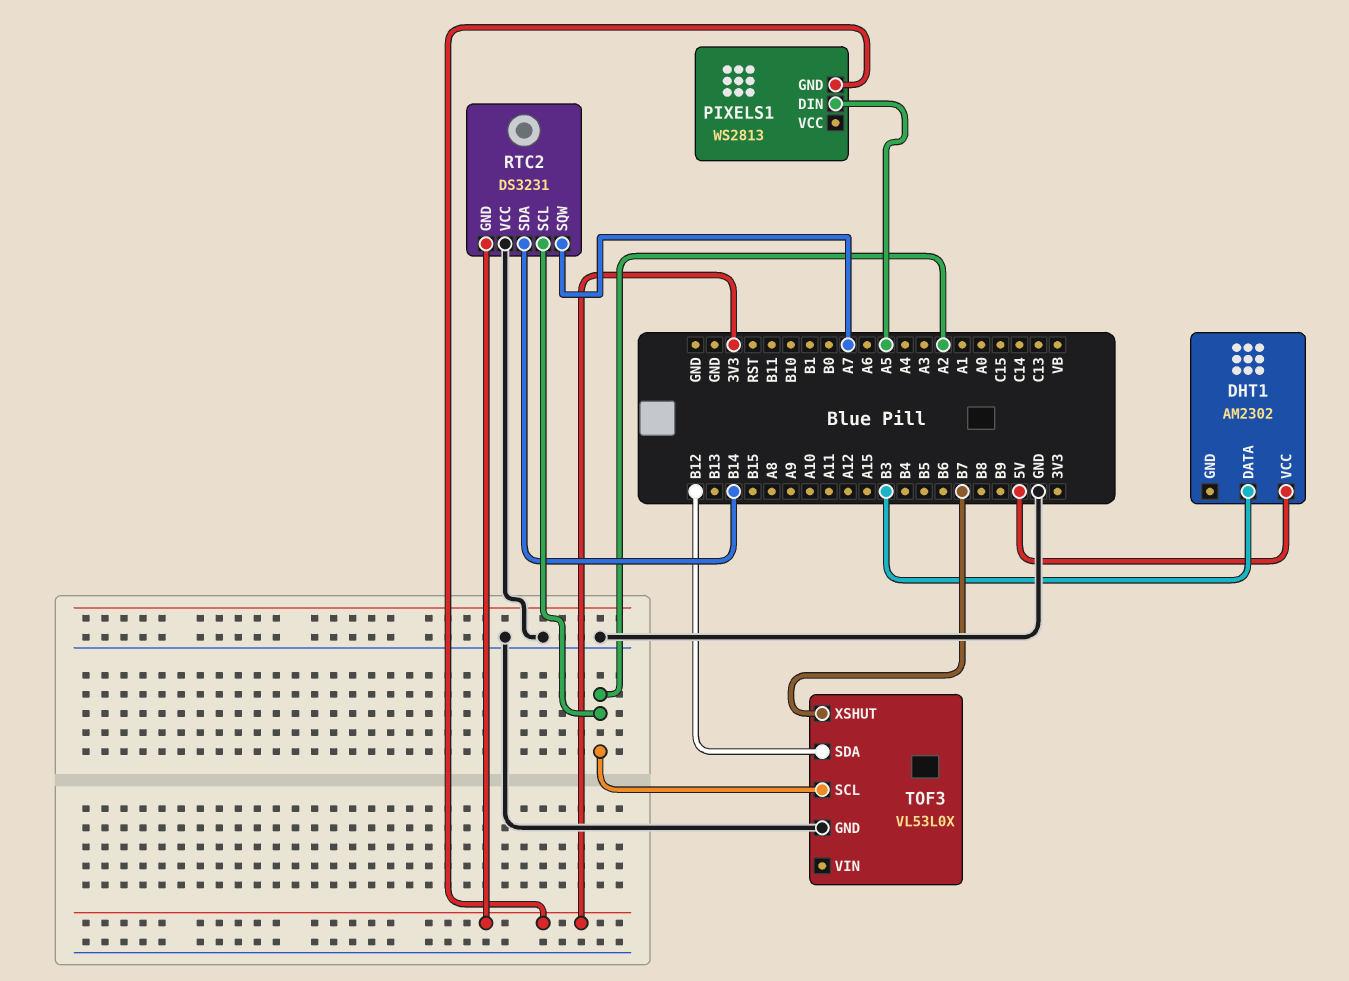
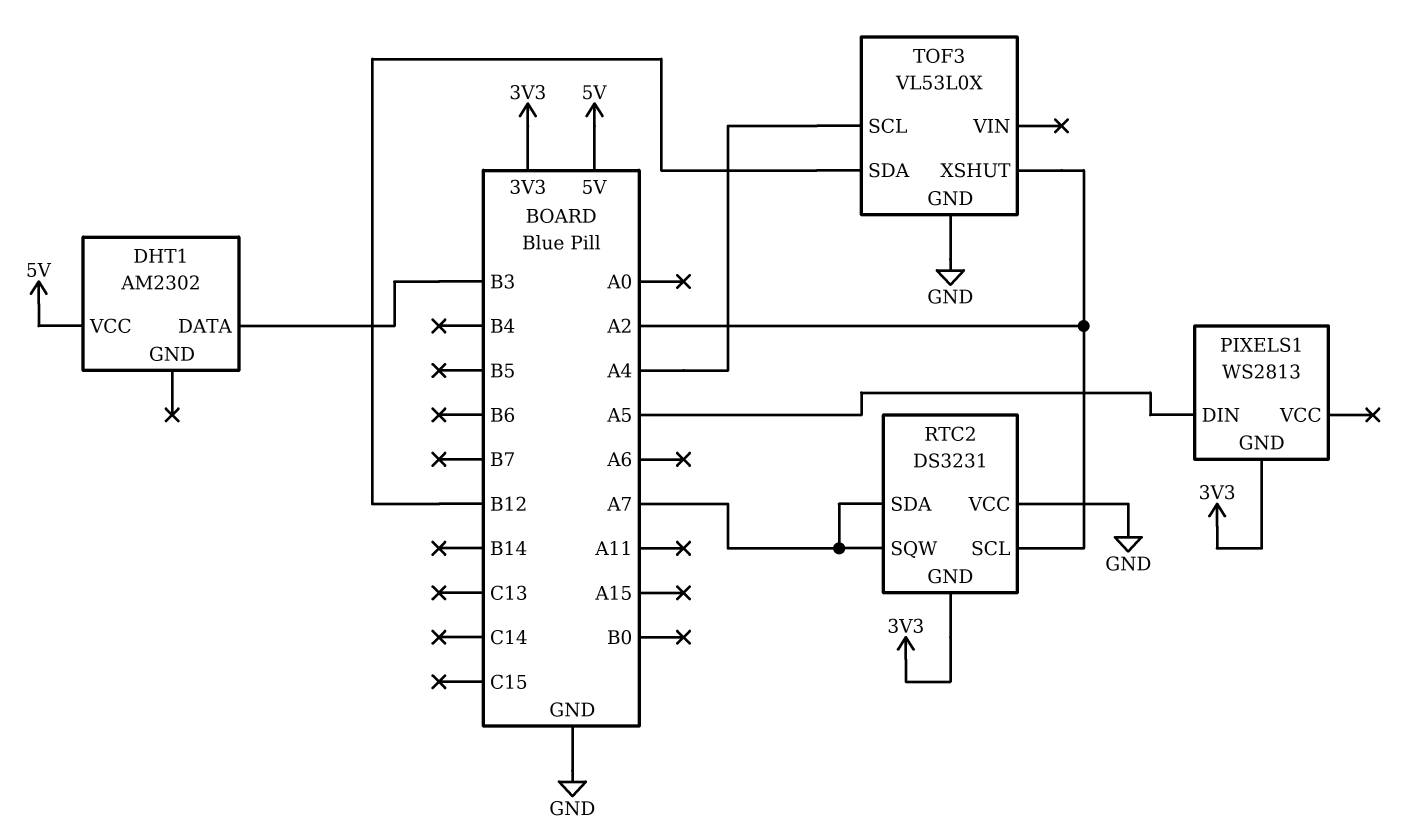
RTC2 pin SDA: B14 -> A7
TOF3 pin SCL: A2 -> A4
TOF3 pin XSHUT: B7 -> A2

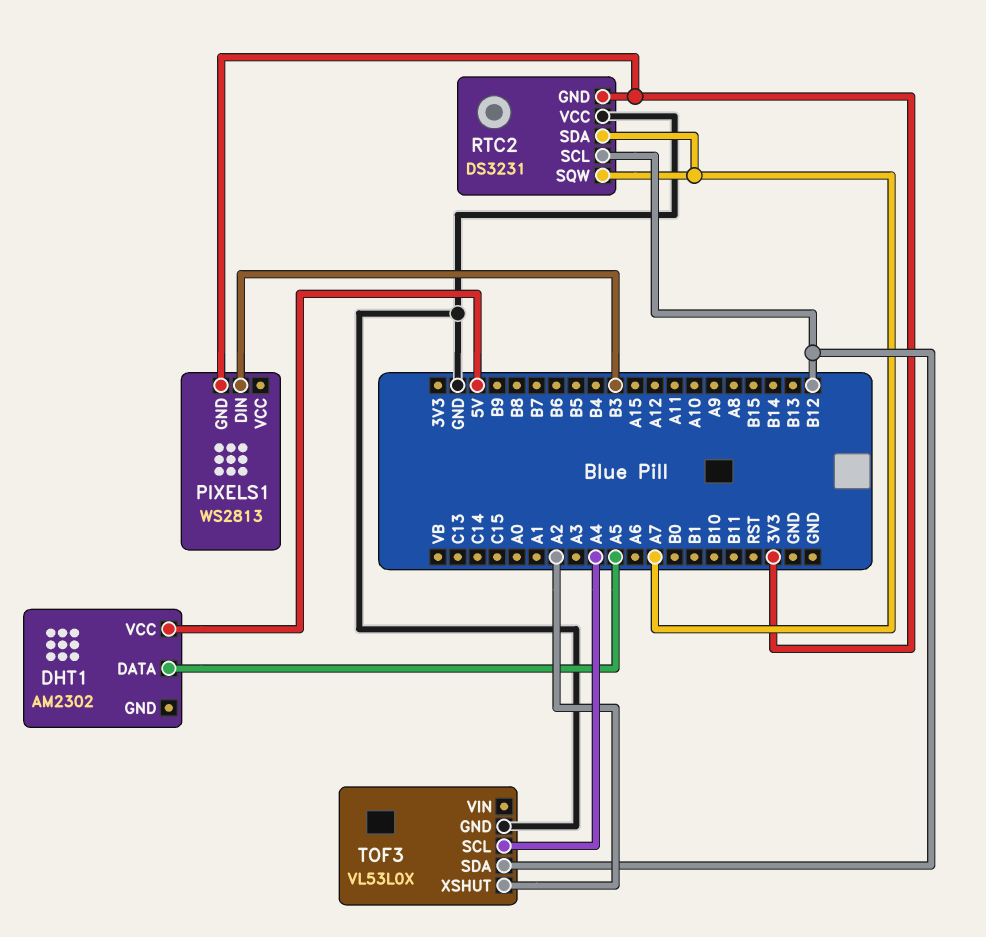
DHT1 pin DATA: B3 -> A5
PIXELS1 pin DIN: A5 -> B3
RTC2 pin SCL: A2 -> B12

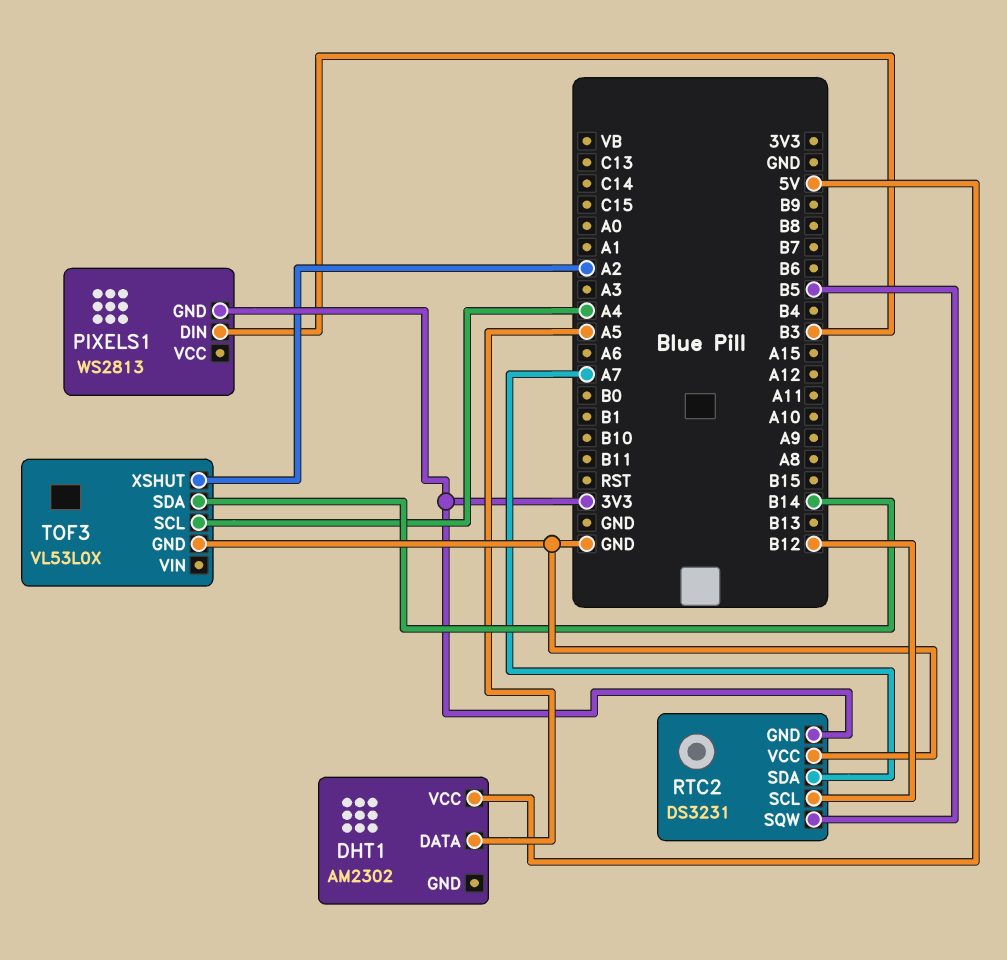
RTC2 pin SQW: A7 -> B5
TOF3 pin SDA: B12 -> B14

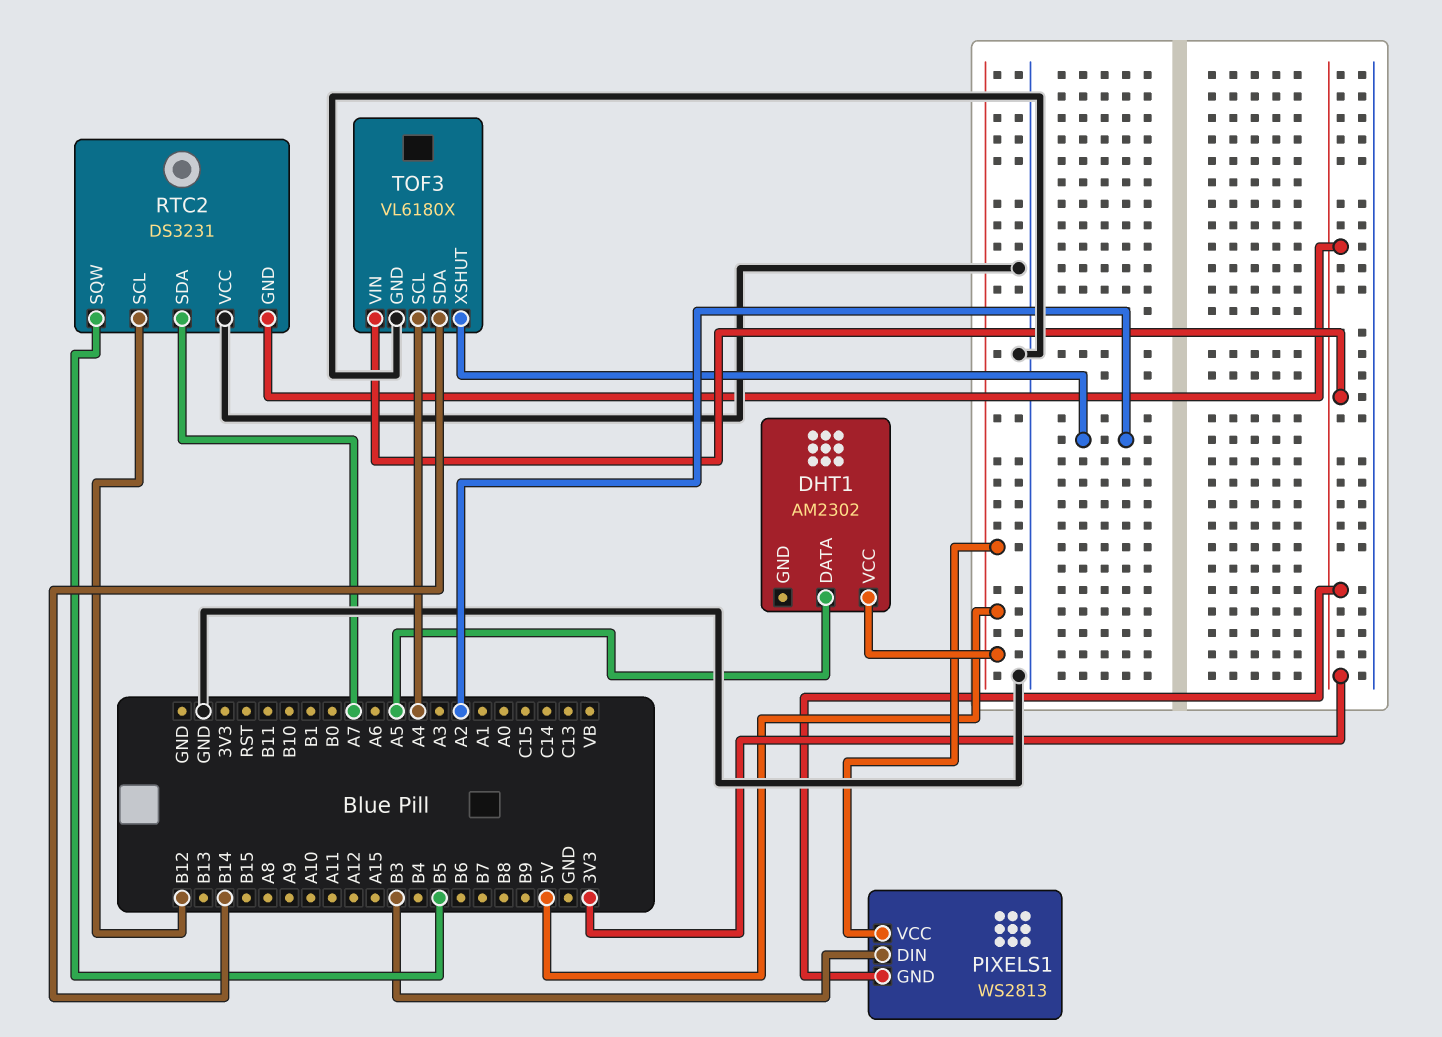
PIXELS1 pin VCC: none -> 5V
TOF3: VL53L0X -> VL6180X
TOF3 pin VIN: none -> 3V3

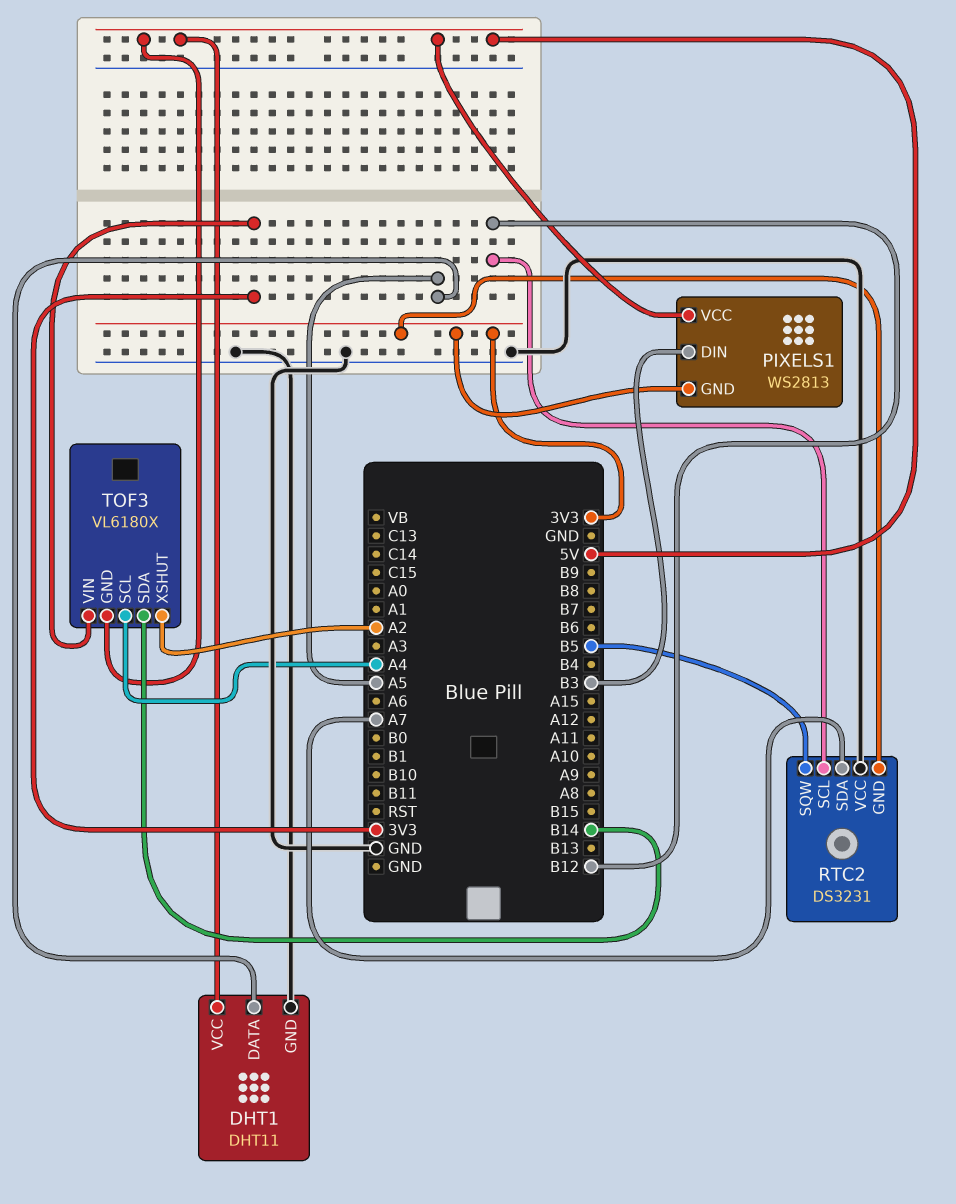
DHT1: AM2302 -> DHT11
DHT1 pin GND: none -> GND
TOF3 pin GND: GND -> 5V

